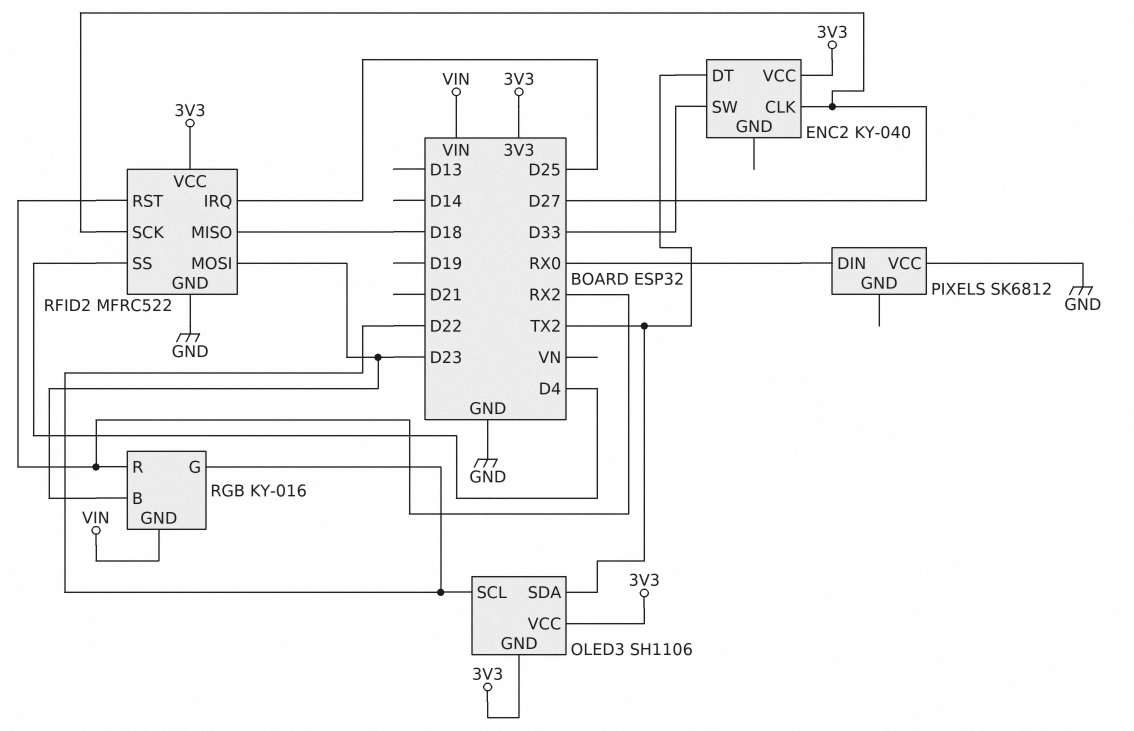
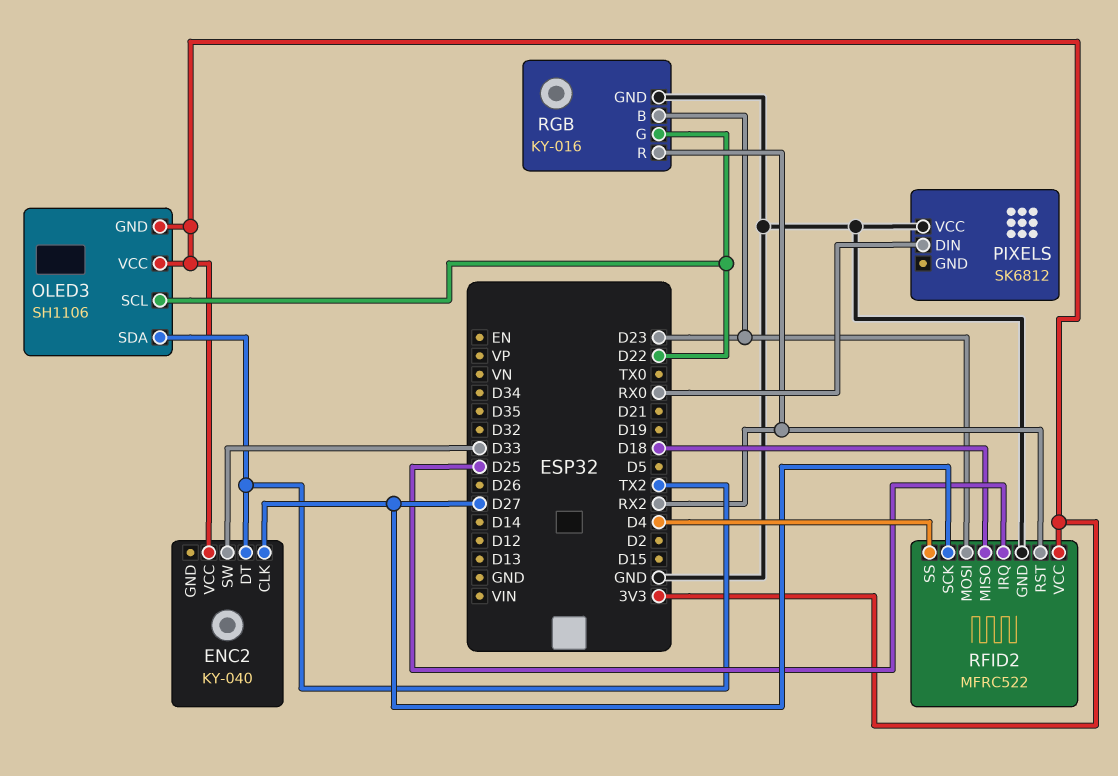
RGB pin GND: VIN -> GND

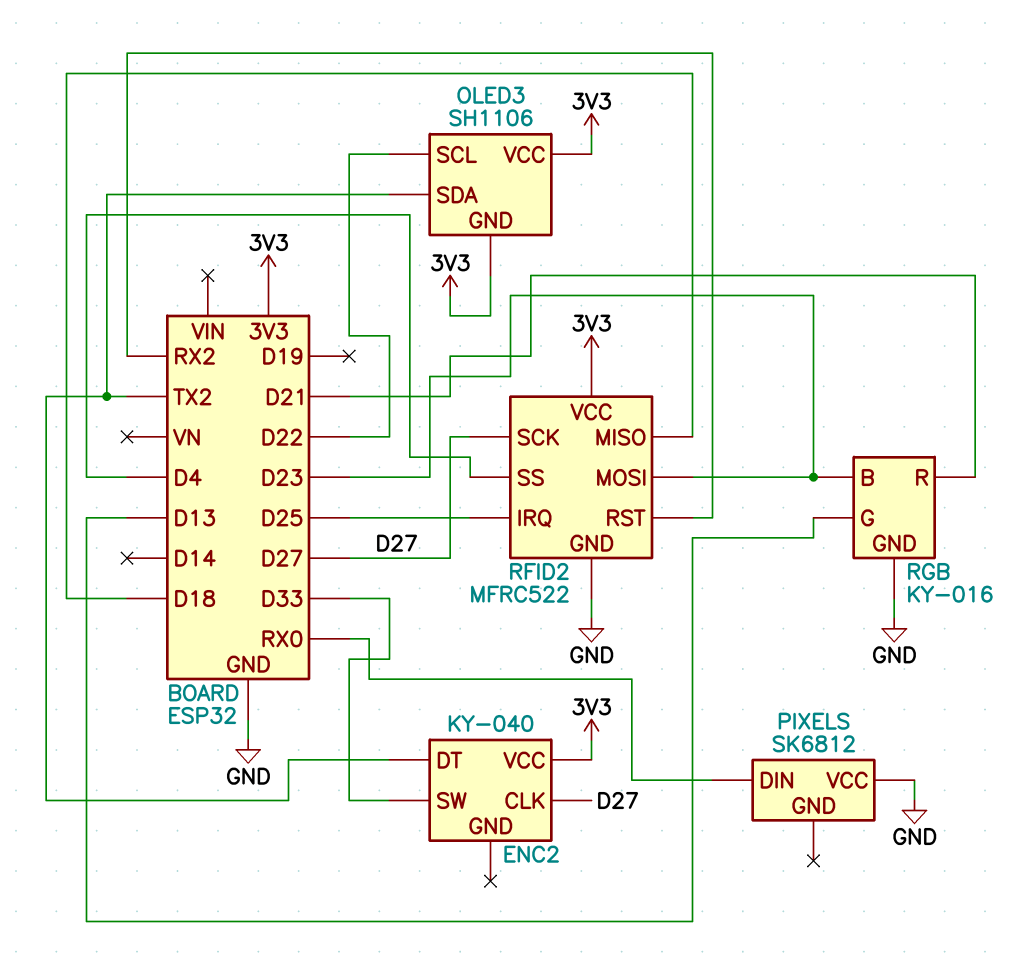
RGB pin G: D22 -> D13
RGB pin R: RX2 -> D21

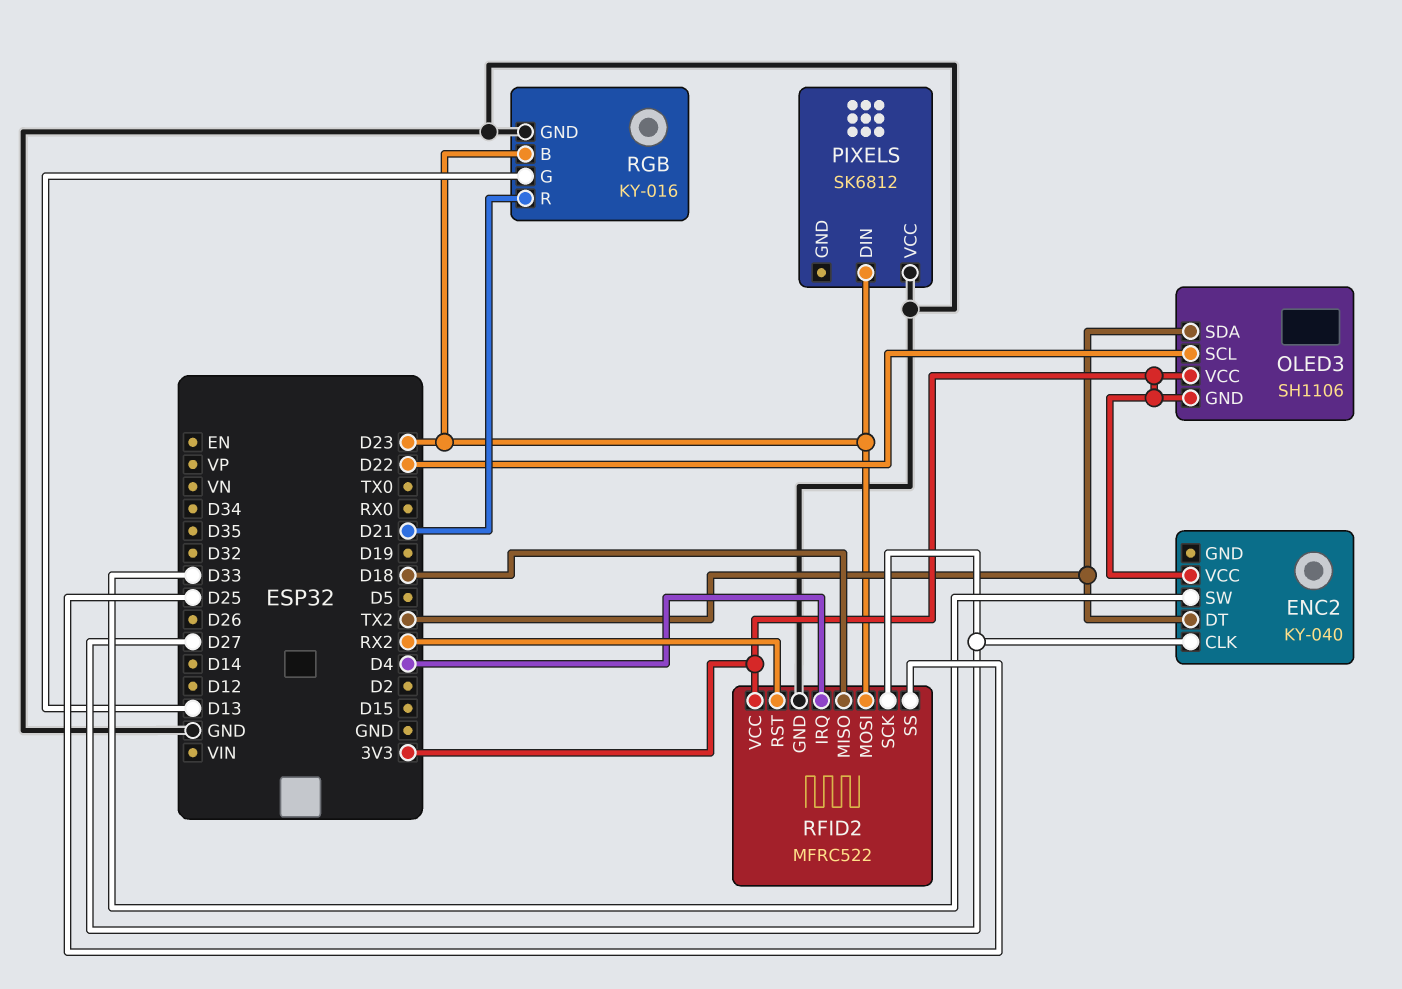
PIXELS pin DIN: RX0 -> D23
RFID2 pin IRQ: D25 -> D4
RFID2 pin SS: D4 -> D25

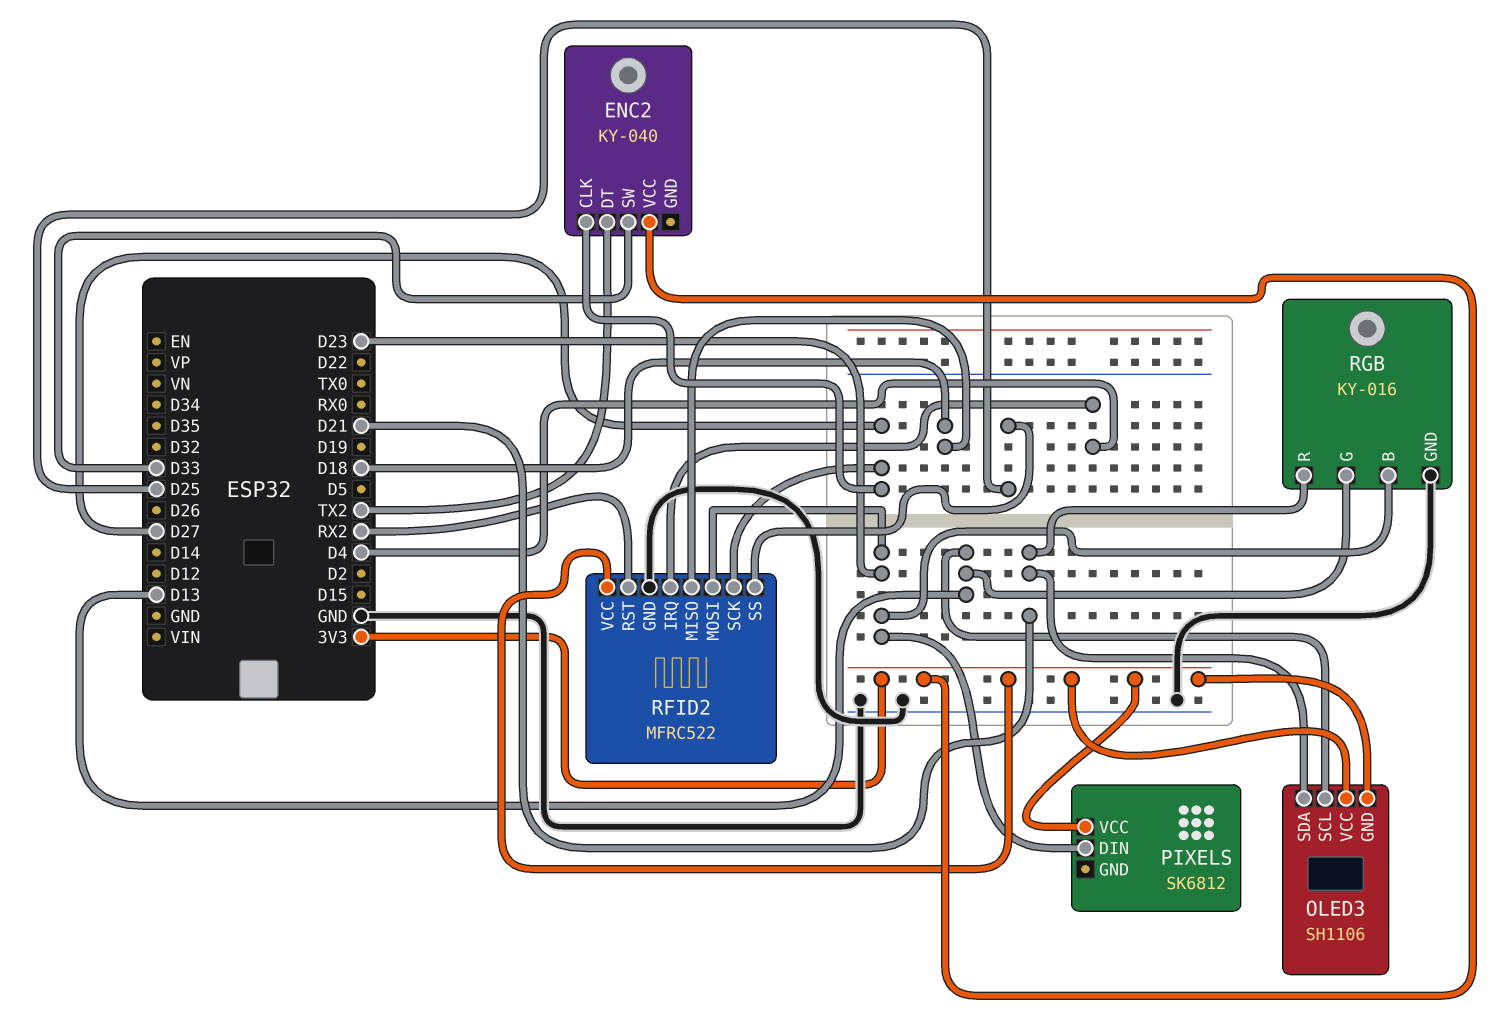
OLED3 pin SCL: D22 -> D13
OLED3 pin SDA: TX2 -> D21
PIXELS pin VCC: GND -> 3V3

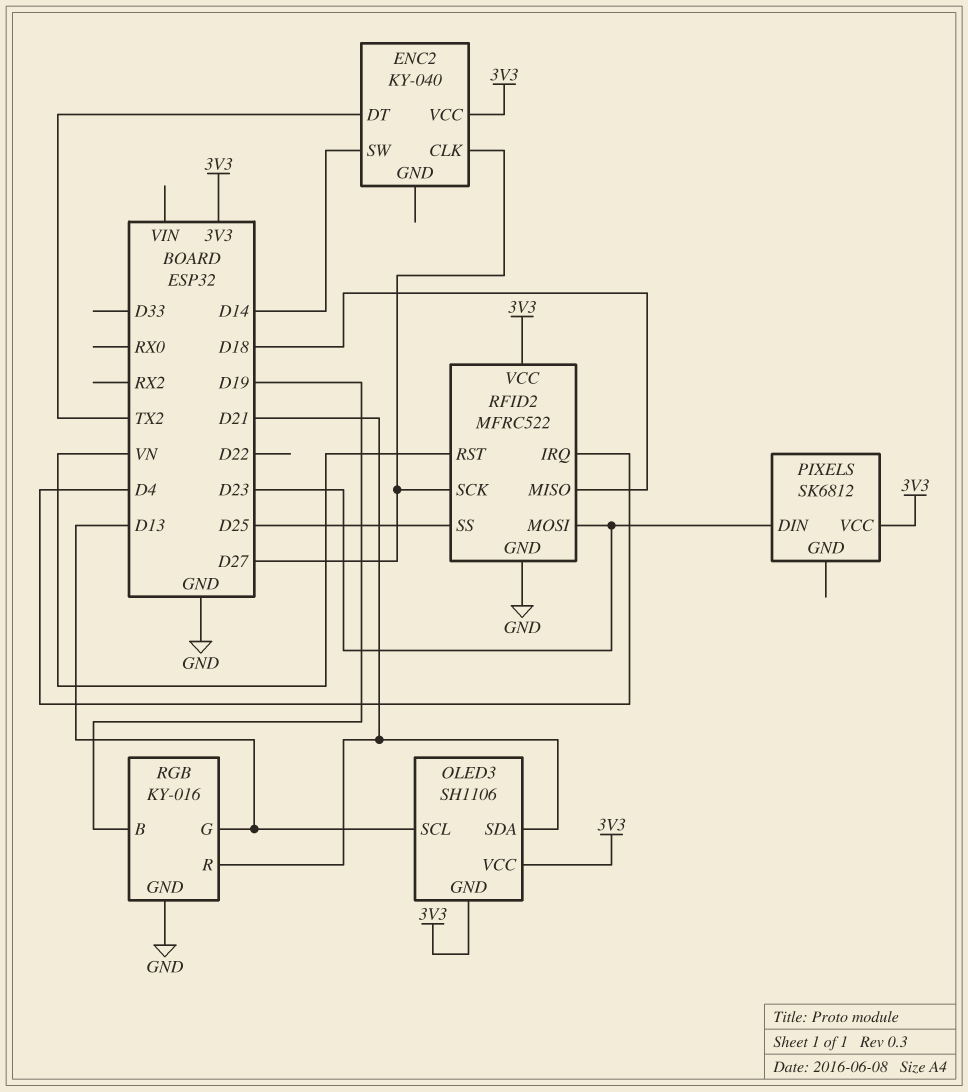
ENC2 pin SW: D33 -> D14
RFID2 pin RST: RX2 -> VN
RGB pin B: D23 -> D19

